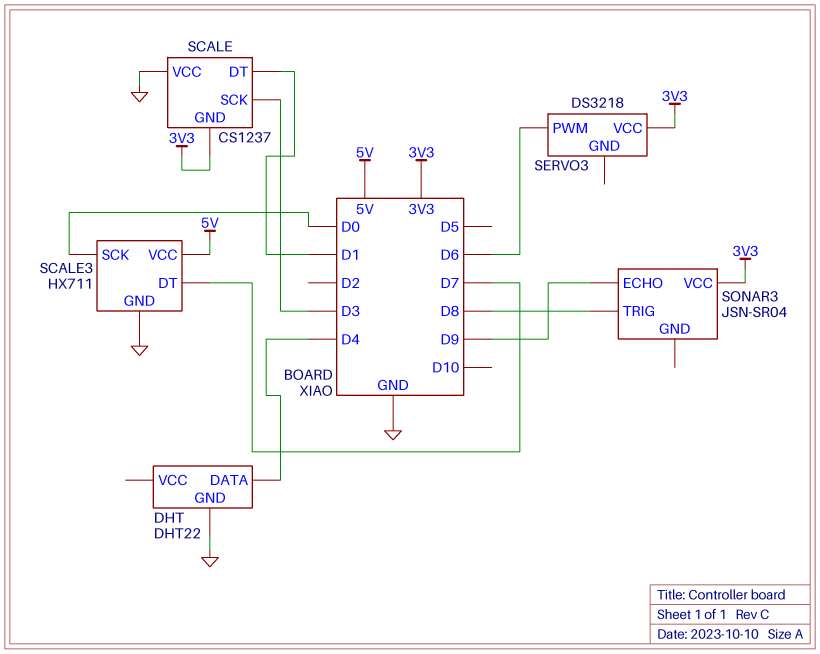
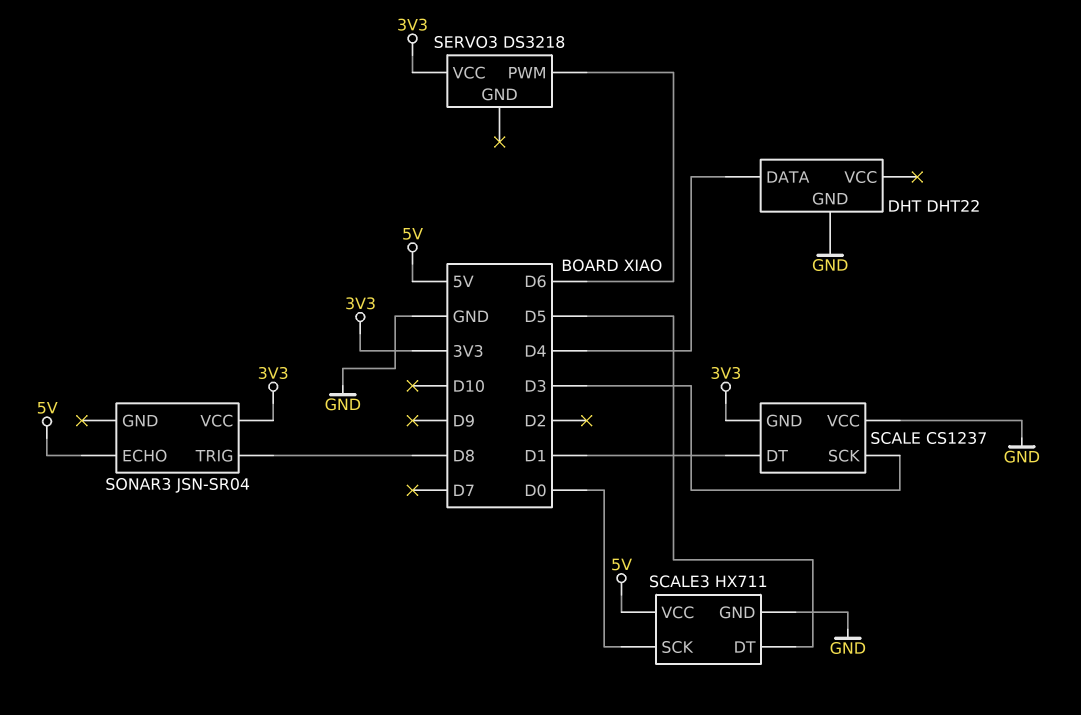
SCALE3 pin DT: D7 -> D5
SONAR3 pin ECHO: D9 -> 5V

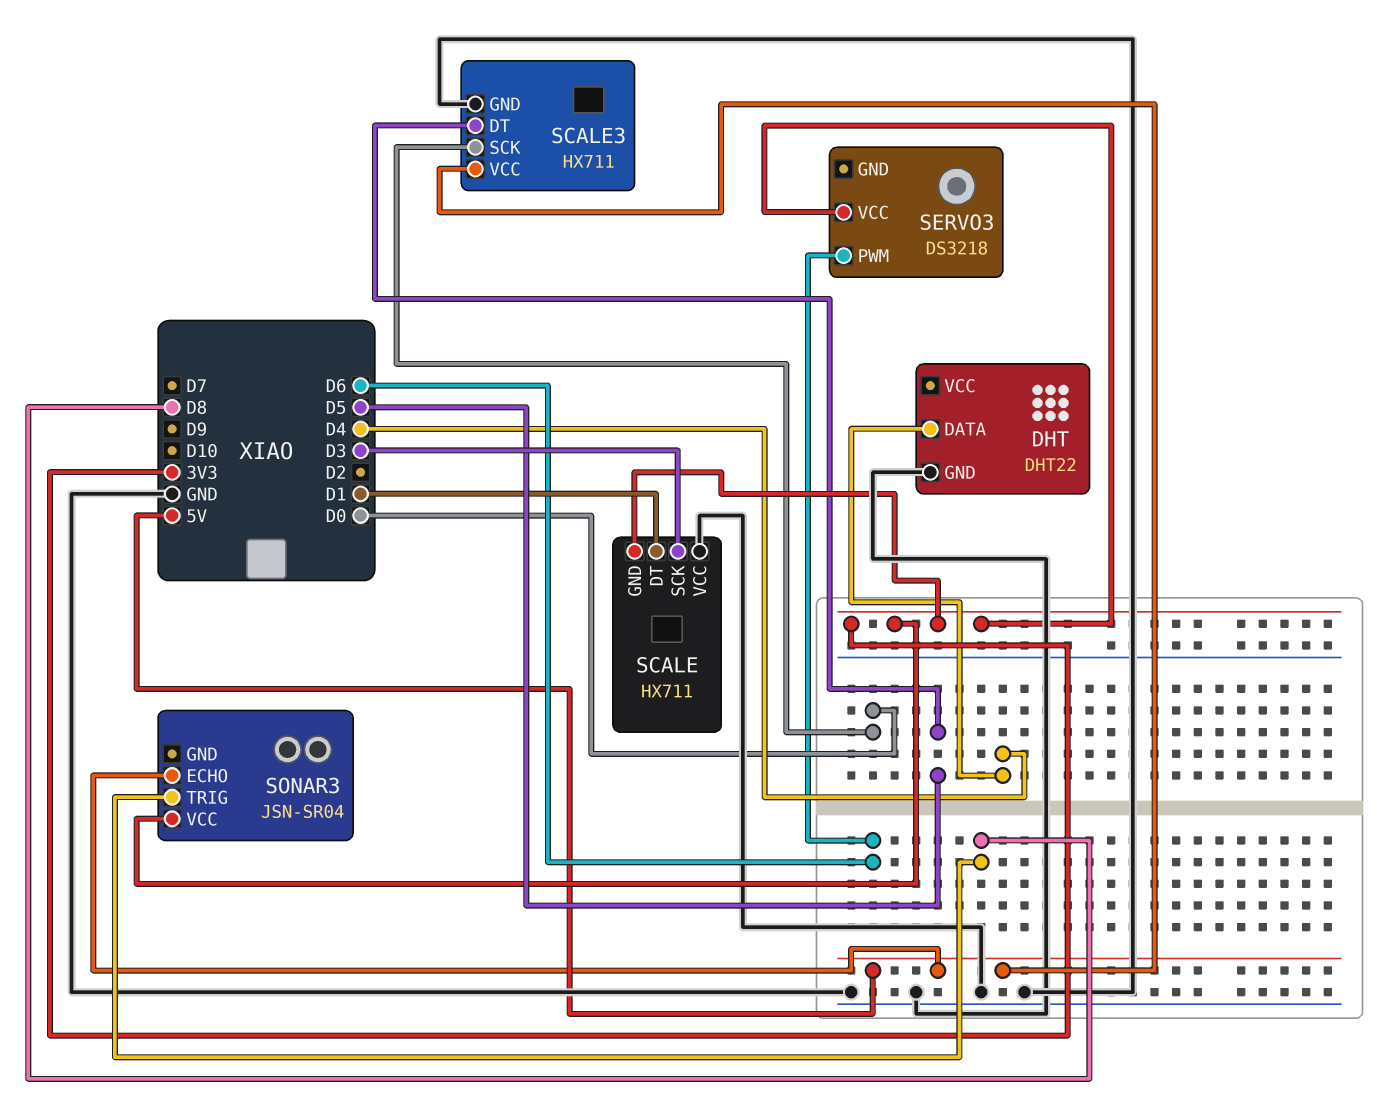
SCALE: CS1237 -> HX711

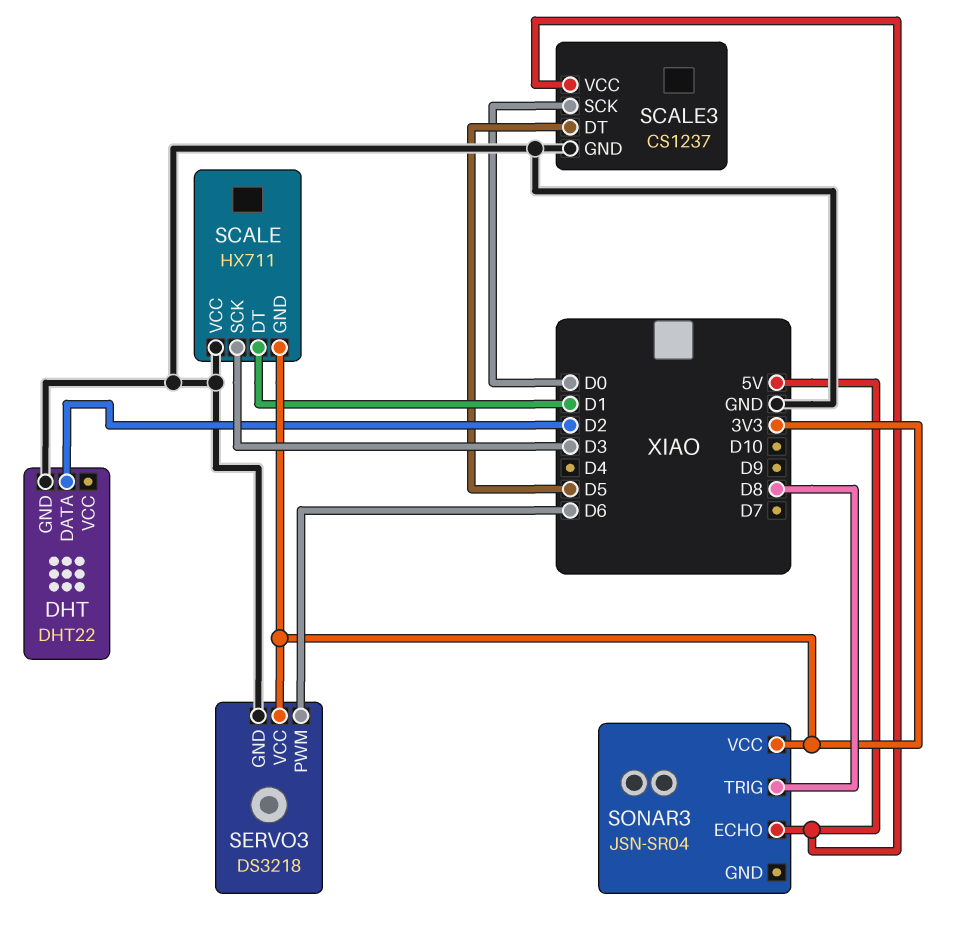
DHT pin DATA: D4 -> D2
SCALE3: HX711 -> CS1237
SERVO3 pin GND: none -> GND

